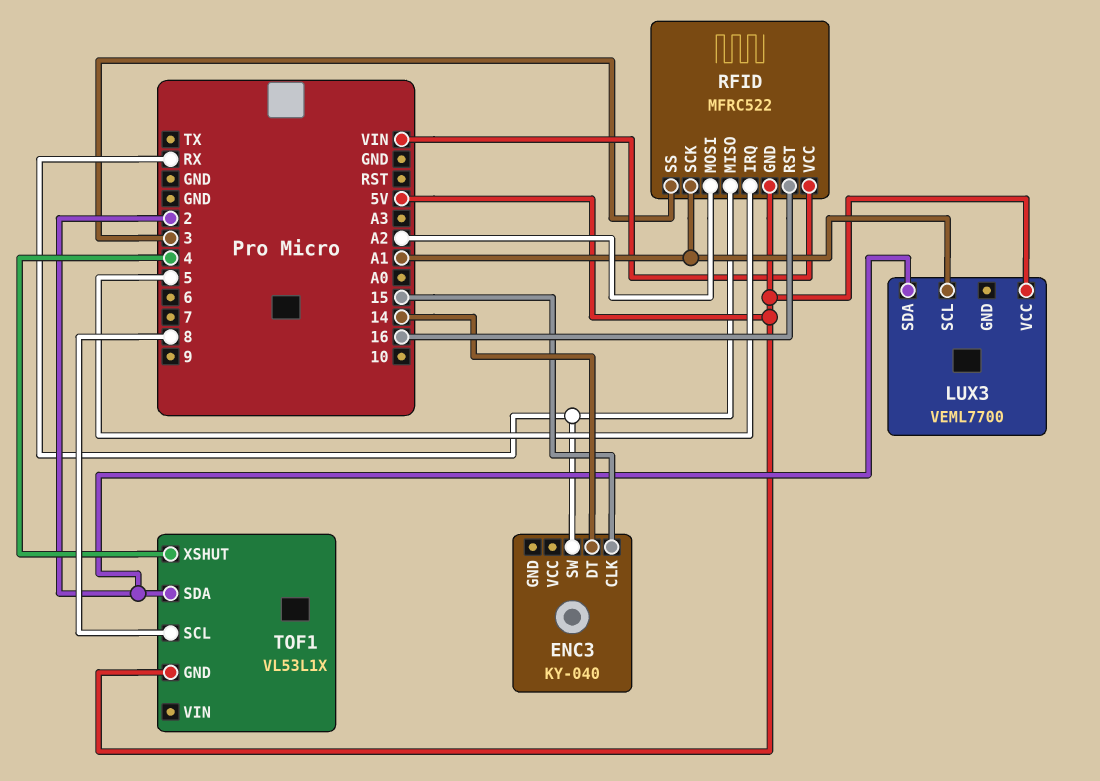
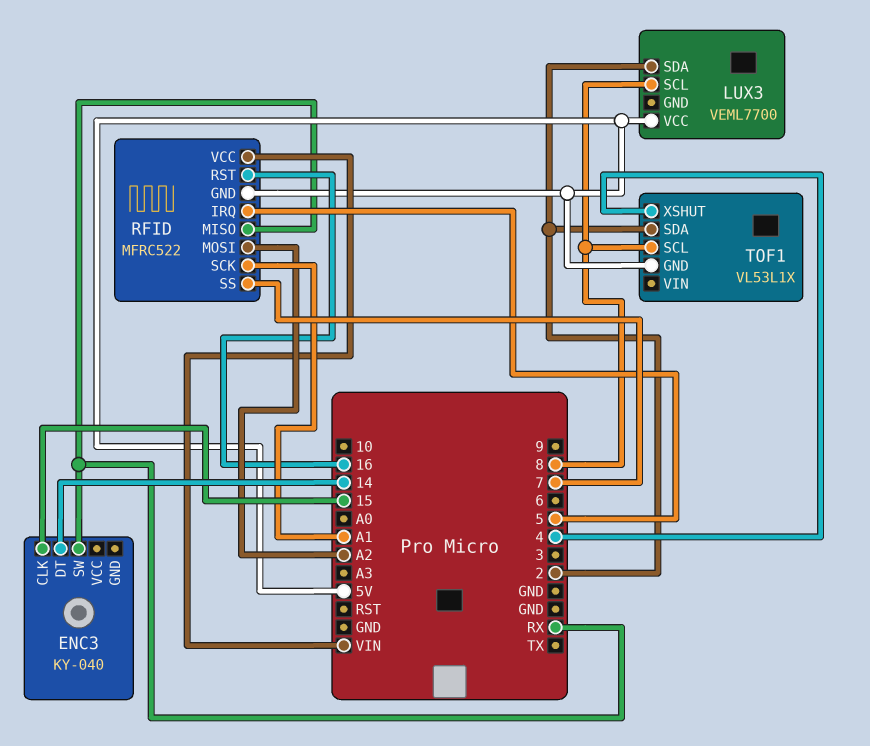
LUX3 pin SCL: A1 -> 8
RFID pin SS: 3 -> 7

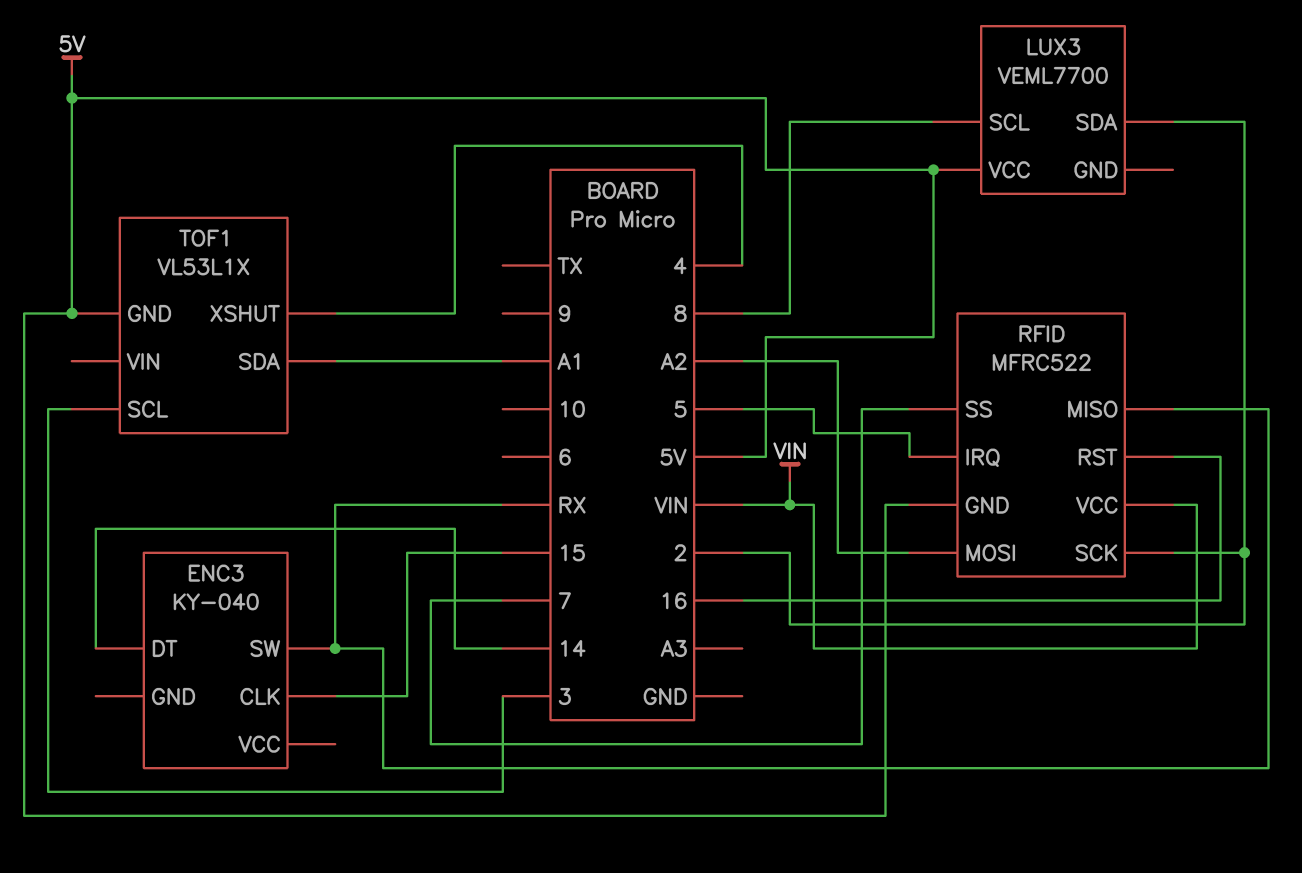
RFID pin SCK: A1 -> 2
TOF1 pin SCL: 8 -> 3
TOF1 pin SDA: 2 -> A1

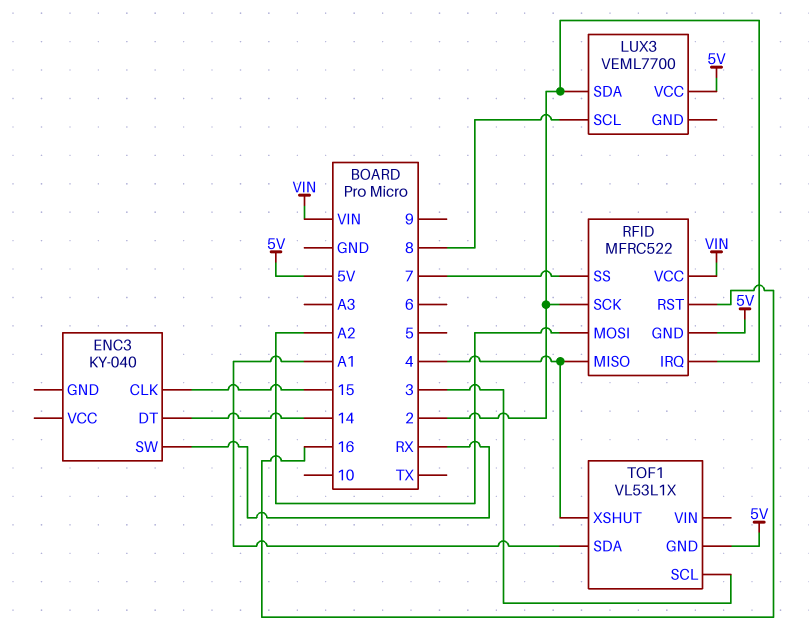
RFID pin IRQ: 5 -> 2
RFID pin MISO: RX -> 4

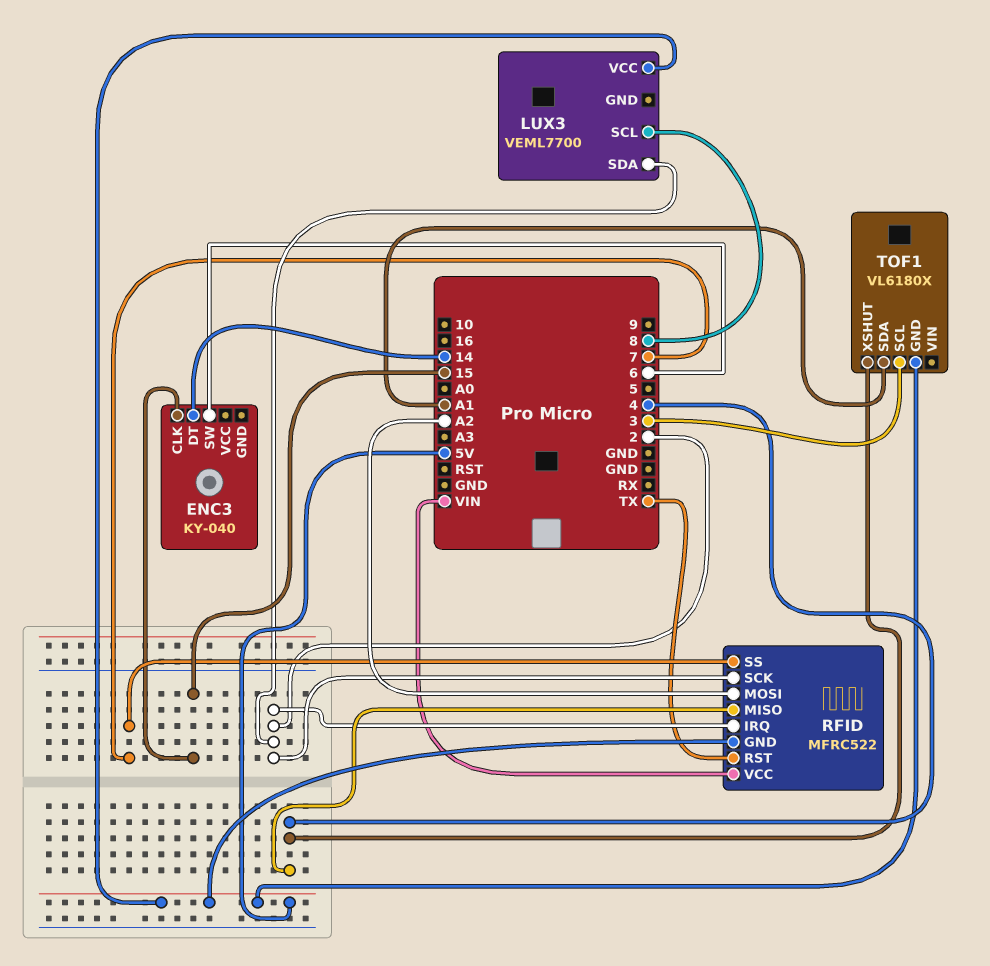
ENC3 pin SW: RX -> 6
RFID pin RST: 16 -> TX
TOF1: VL53L1X -> VL6180X

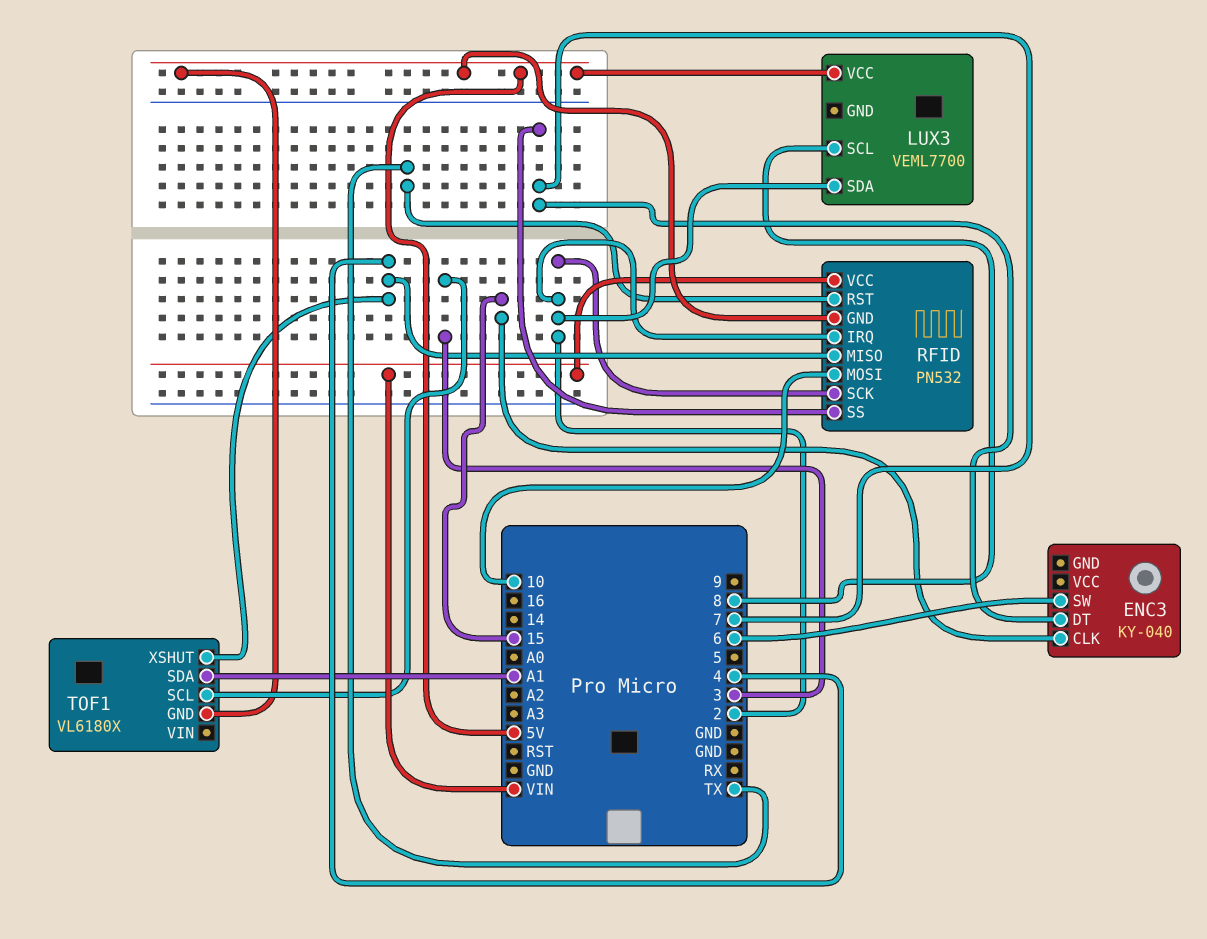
ENC3 pin DT: 14 -> 7
RFID: MFRC522 -> PN532
RFID pin MOSI: A2 -> 10

